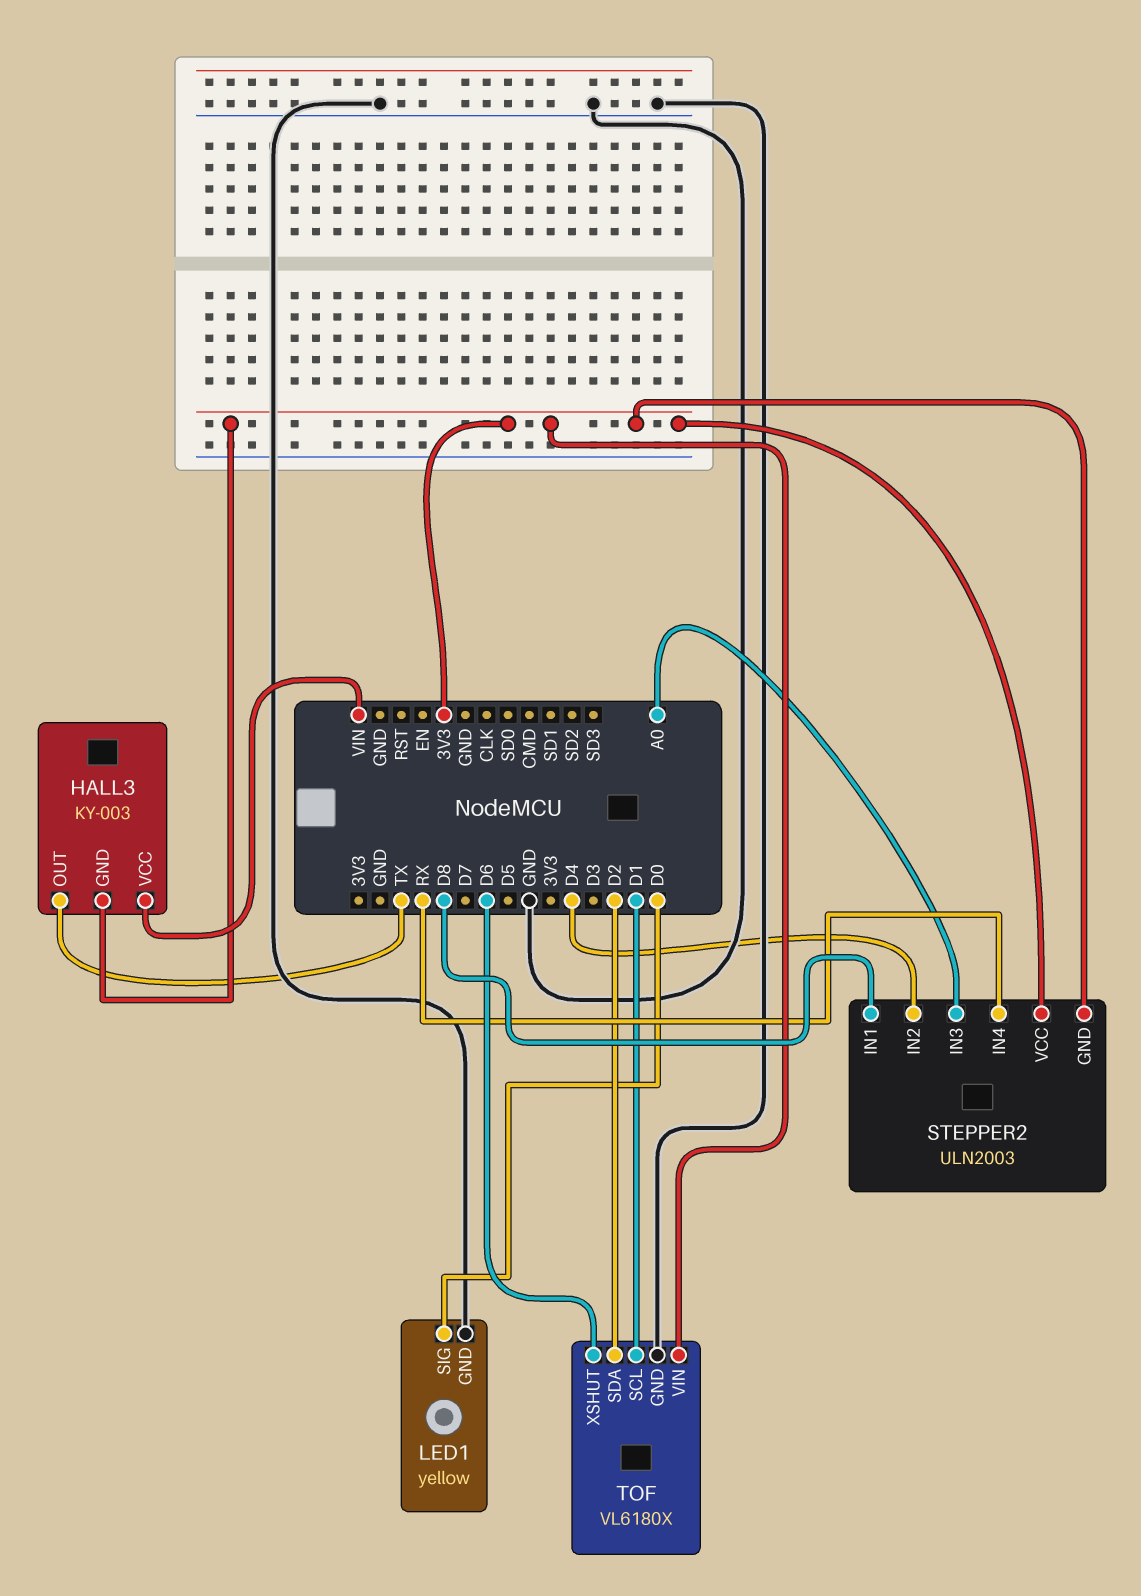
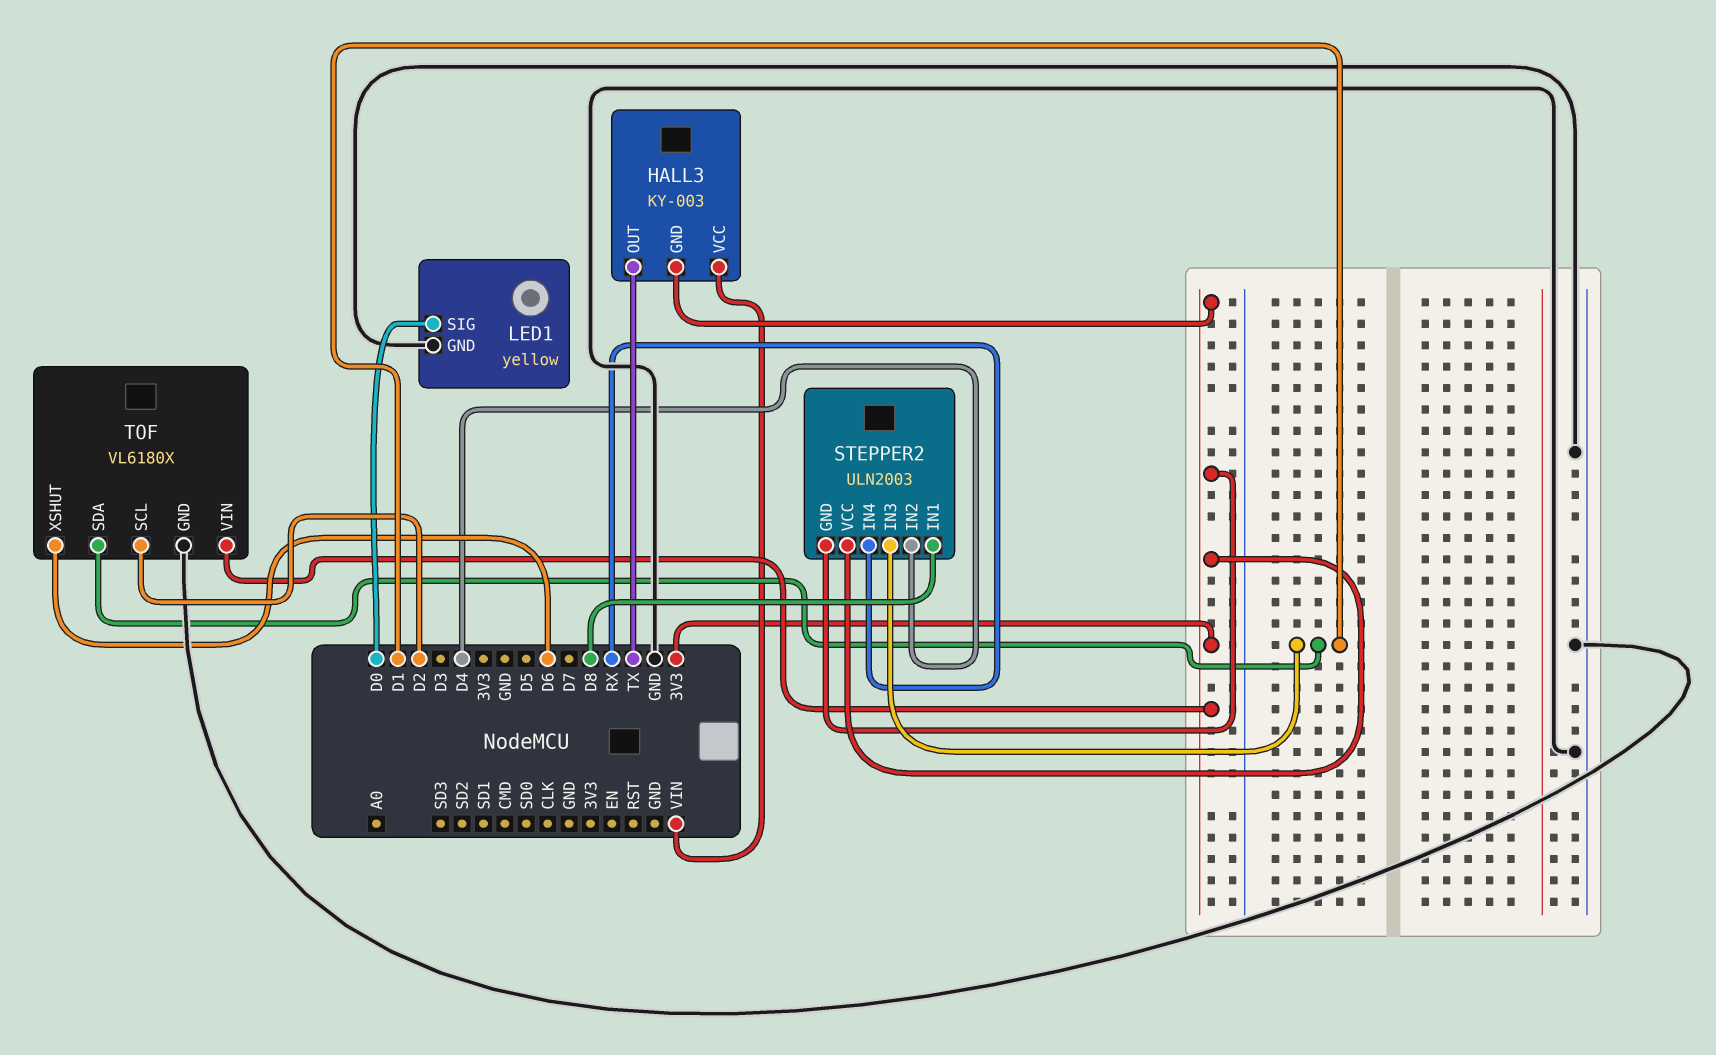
STEPPER2 pin IN3: A0 -> D1
TOF pin SCL: D1 -> D2
TOF pin SDA: D2 -> D1

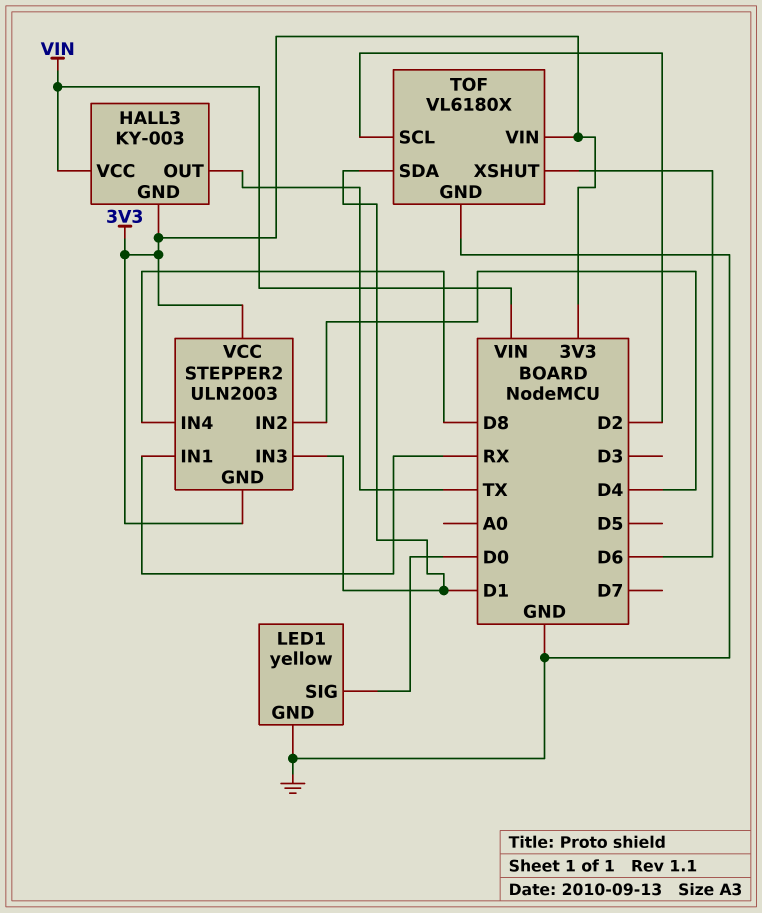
STEPPER2 pin IN1: D8 -> RX
STEPPER2 pin IN4: RX -> D8

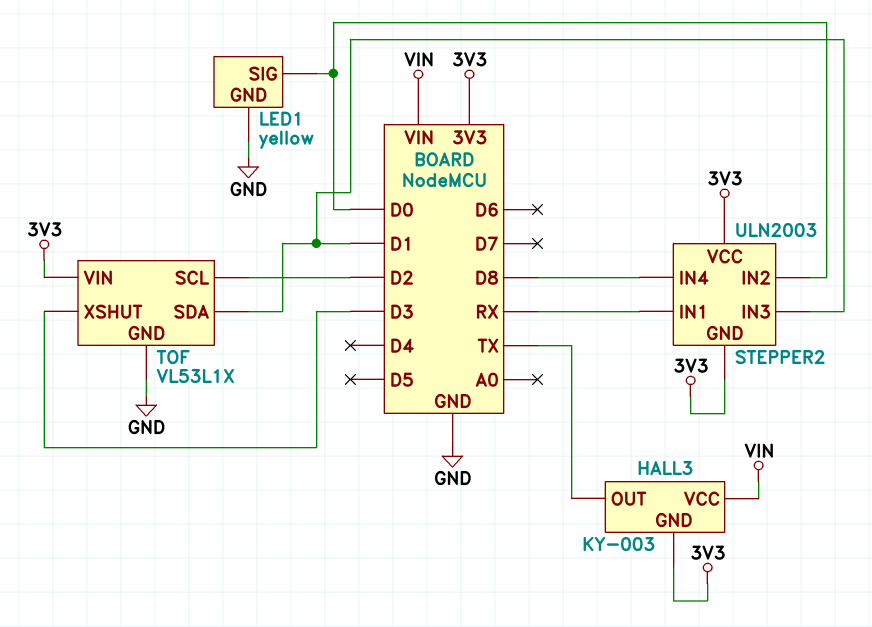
STEPPER2 pin IN2: D4 -> D0
TOF: VL6180X -> VL53L1X
TOF pin XSHUT: D6 -> D3

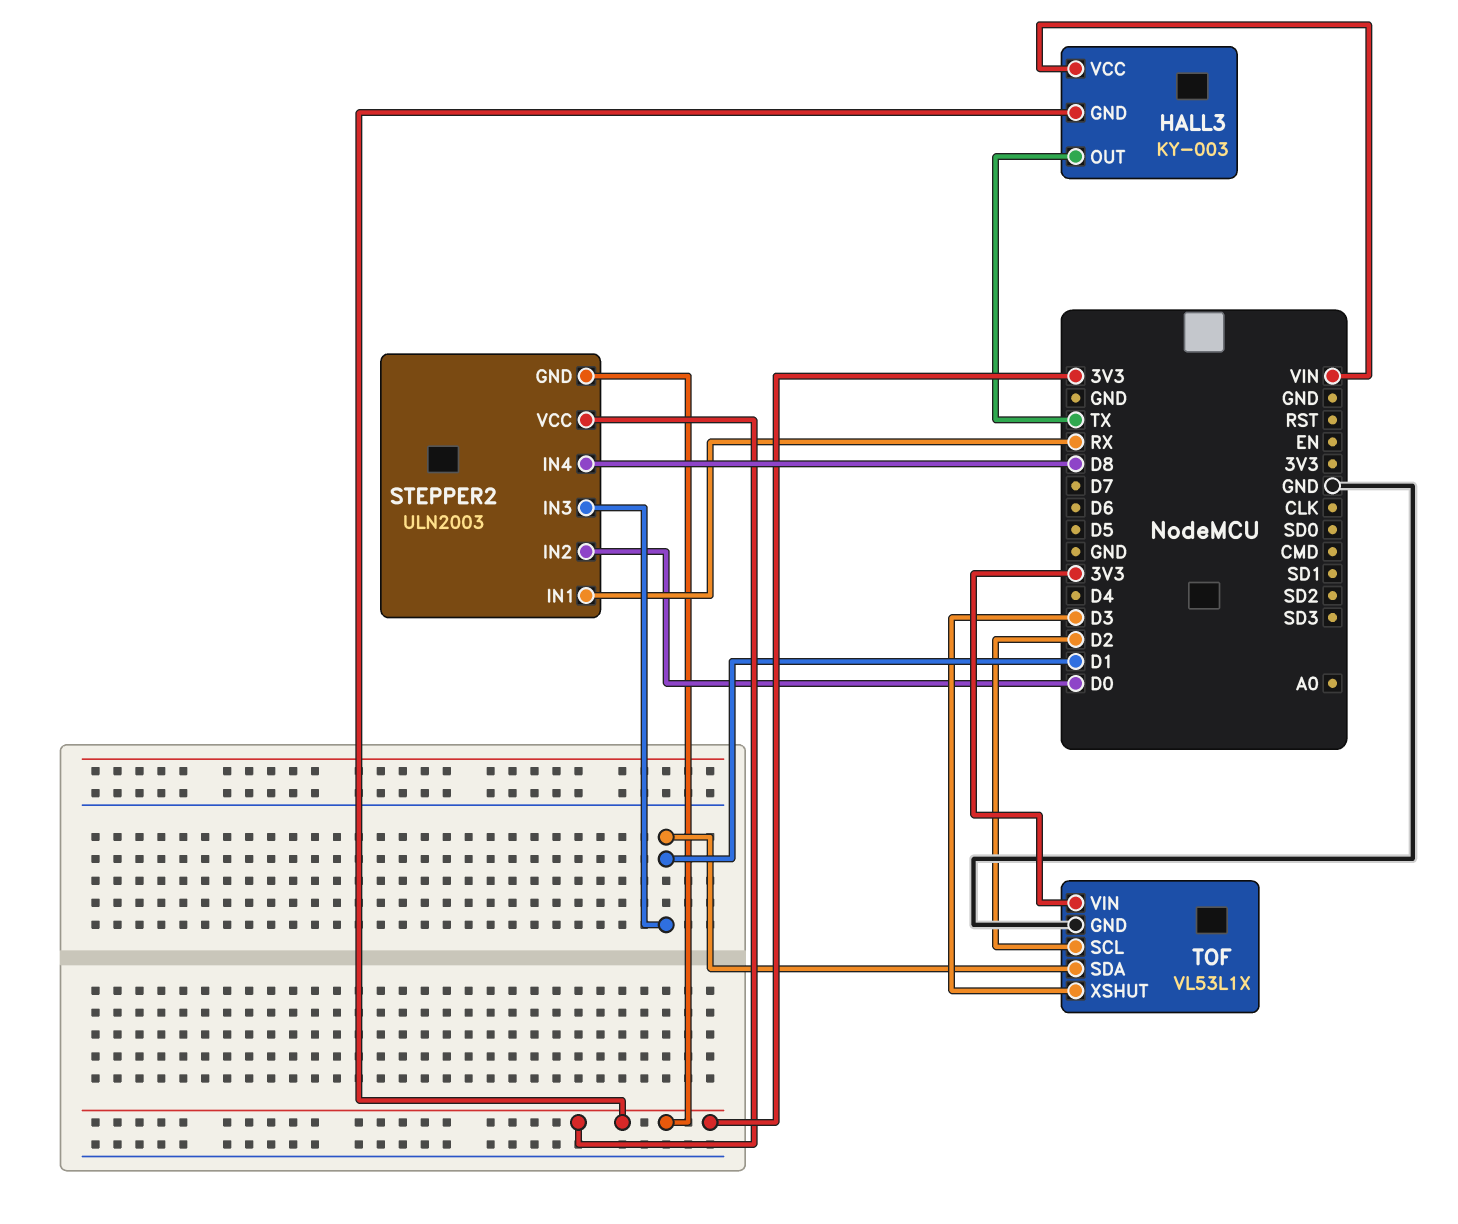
LED1: yellow -> none
LED1 pin GND: GND -> none
LED1 pin SIG: D0 -> none

